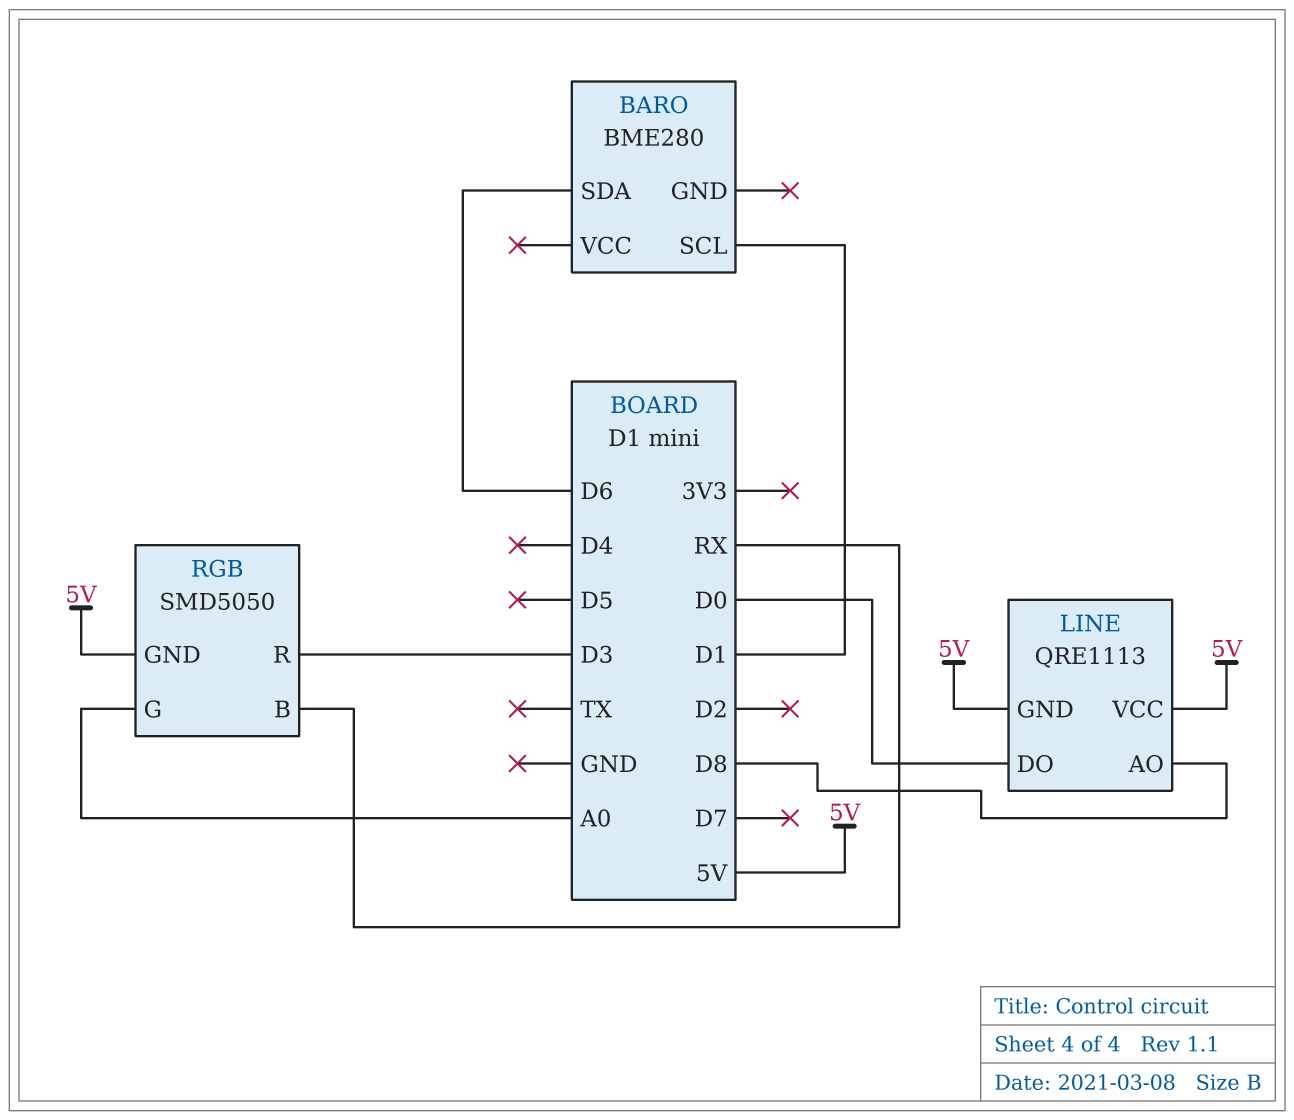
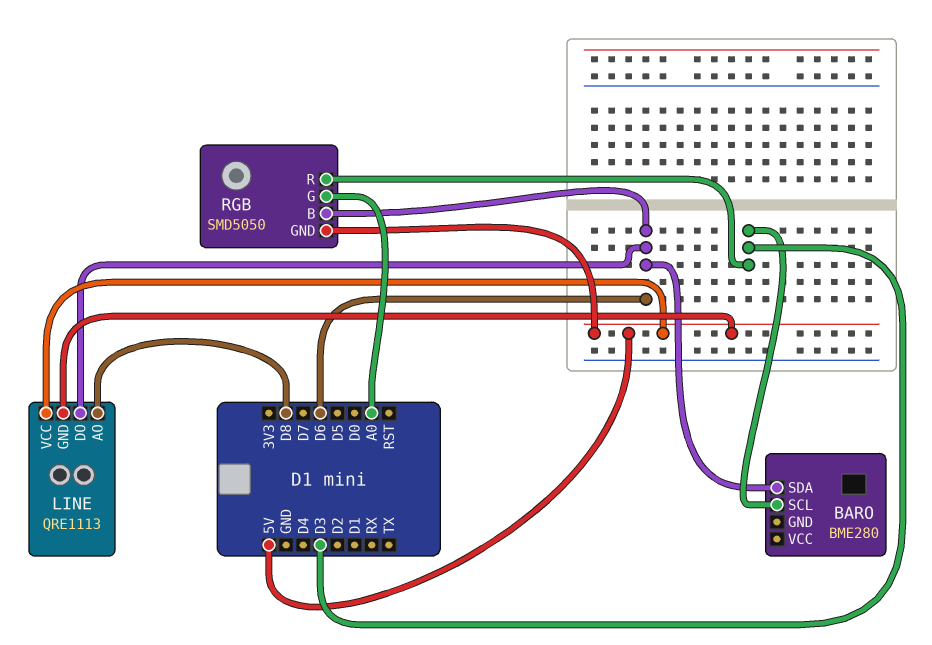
BARO pin SCL: D1 -> D3
LINE pin DO: D0 -> D6
RGB pin B: RX -> D6

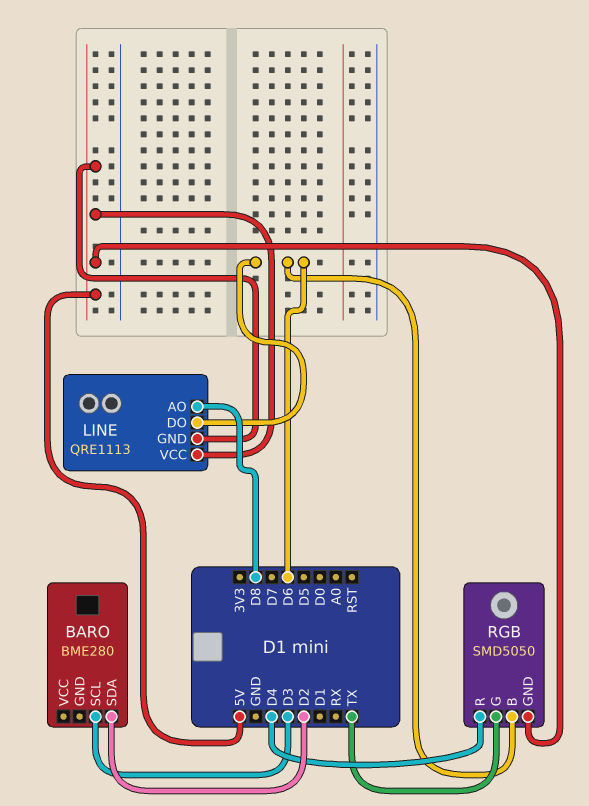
BARO pin SDA: D6 -> D2
RGB pin G: A0 -> TX
RGB pin R: D3 -> D4

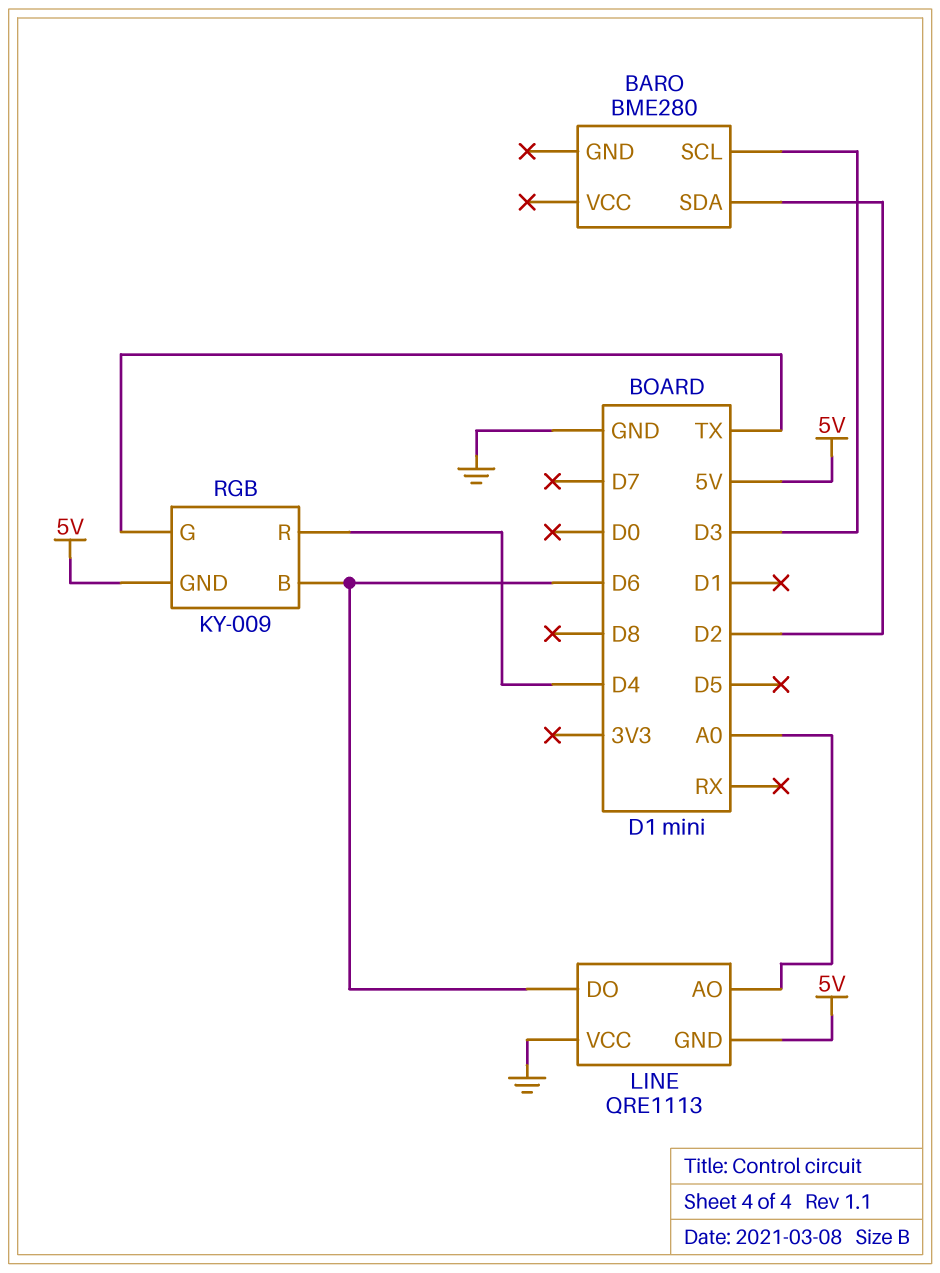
LINE pin AO: D8 -> A0
LINE pin VCC: 5V -> GND
RGB: SMD5050 -> KY-009

